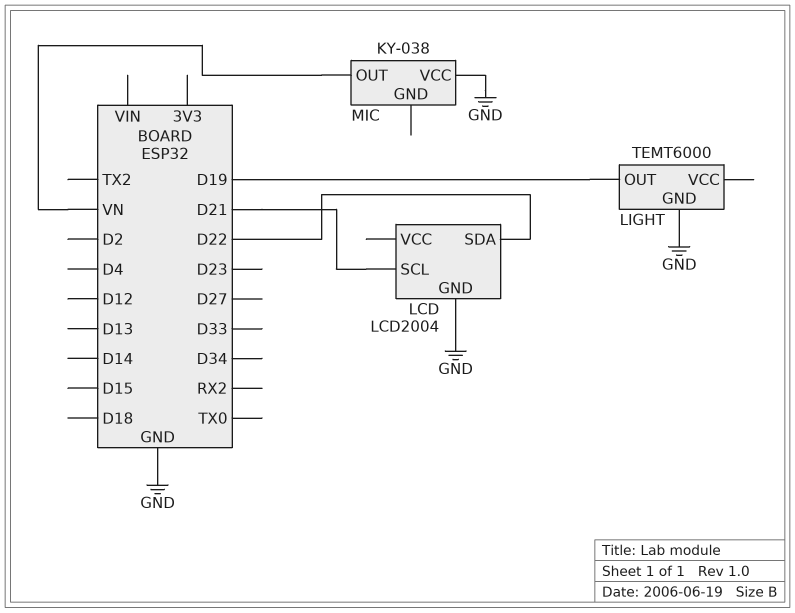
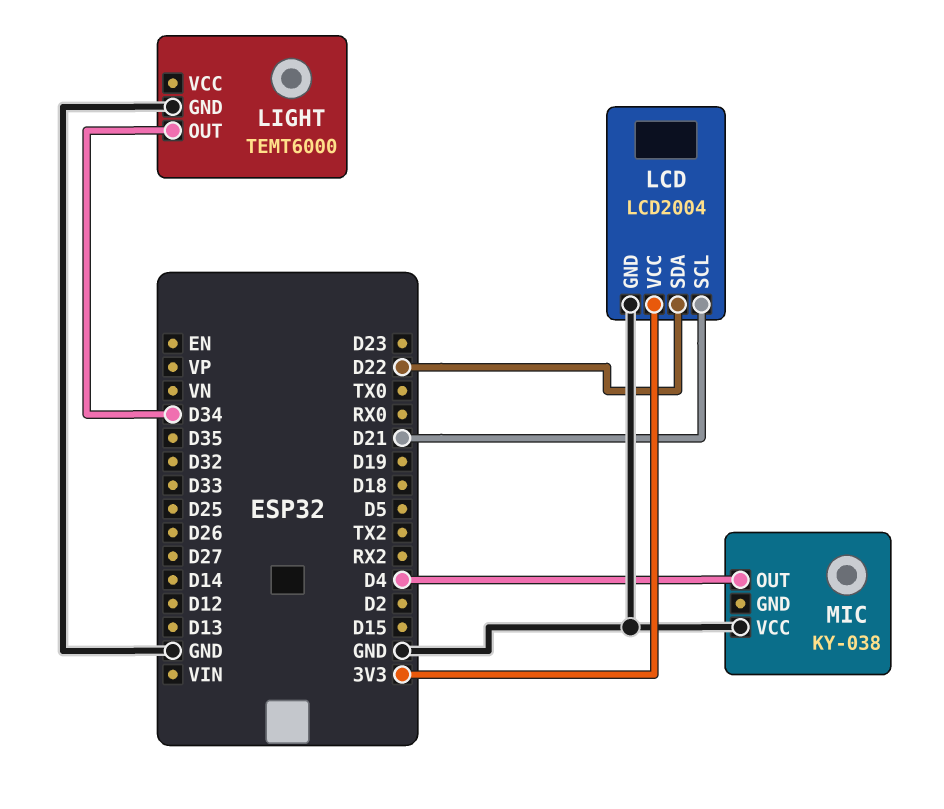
LCD pin VCC: none -> 3V3
LIGHT pin OUT: D19 -> D34
MIC pin OUT: VN -> D4

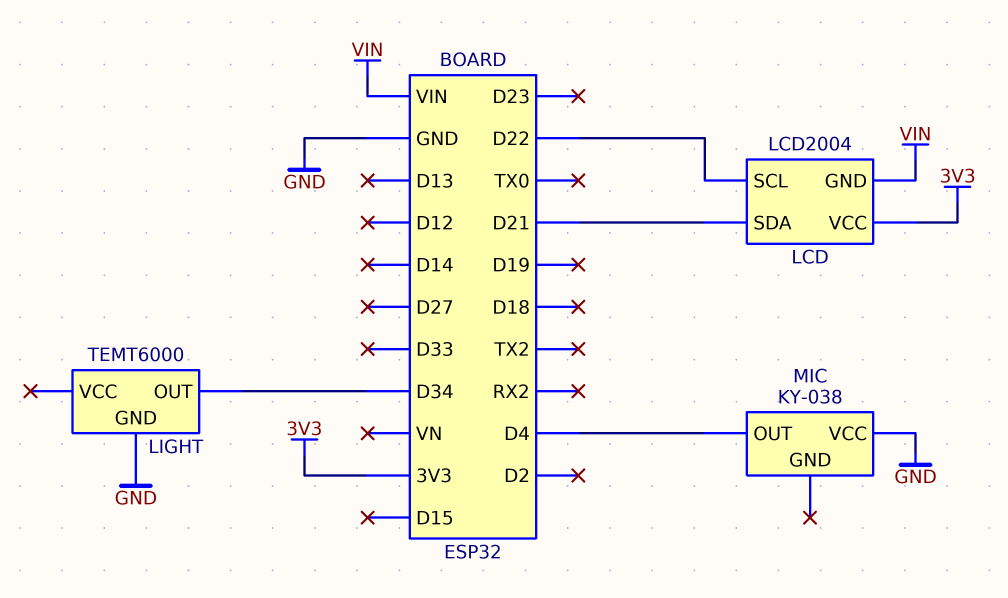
LCD pin GND: GND -> VIN
LCD pin SCL: D21 -> D22
LCD pin SDA: D22 -> D21

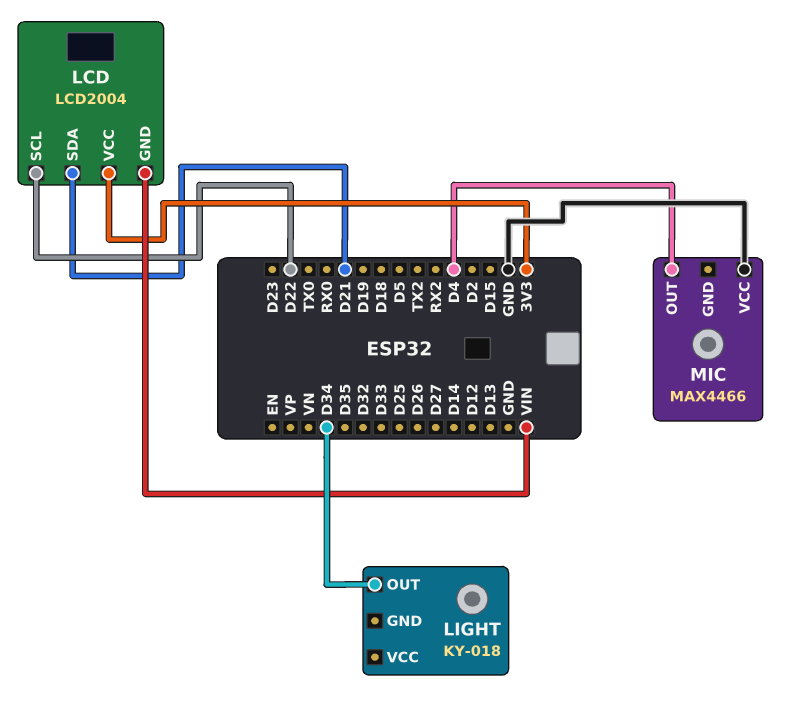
LIGHT: TEMT6000 -> KY-018
LIGHT pin GND: GND -> none
MIC: KY-038 -> MAX4466

